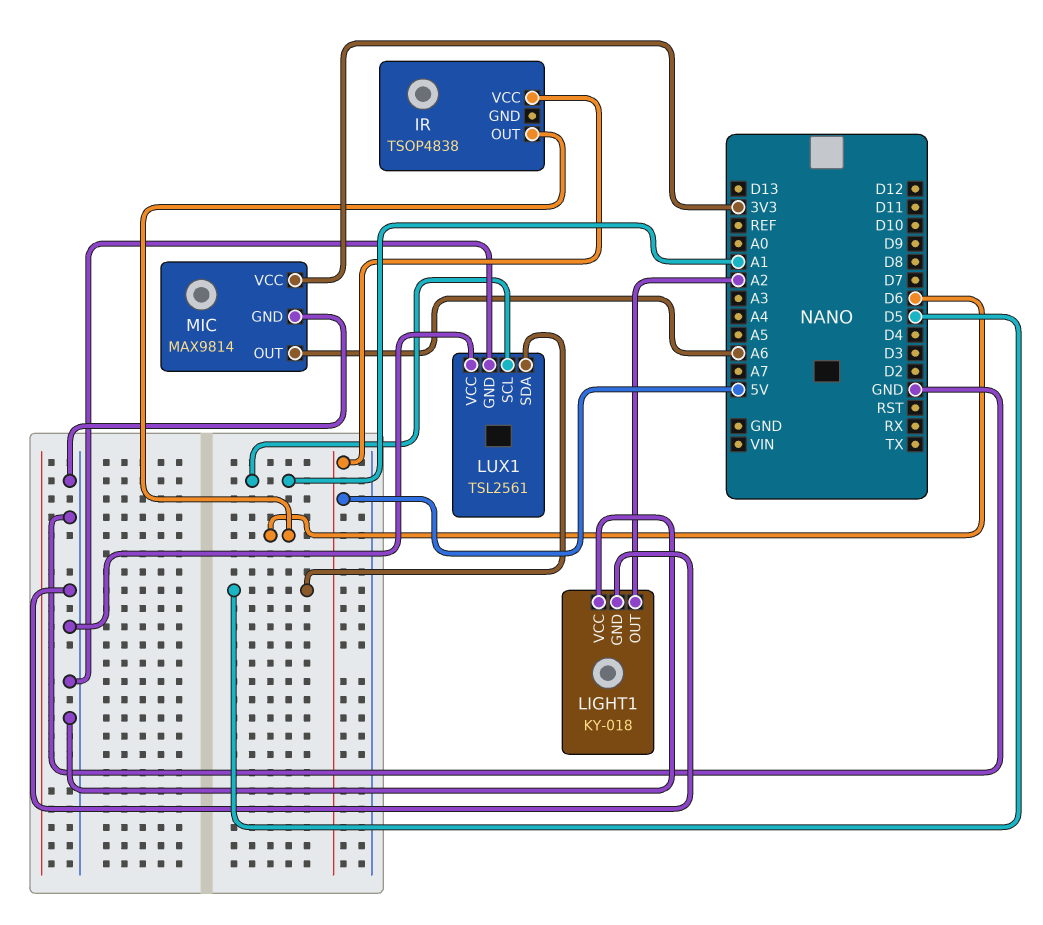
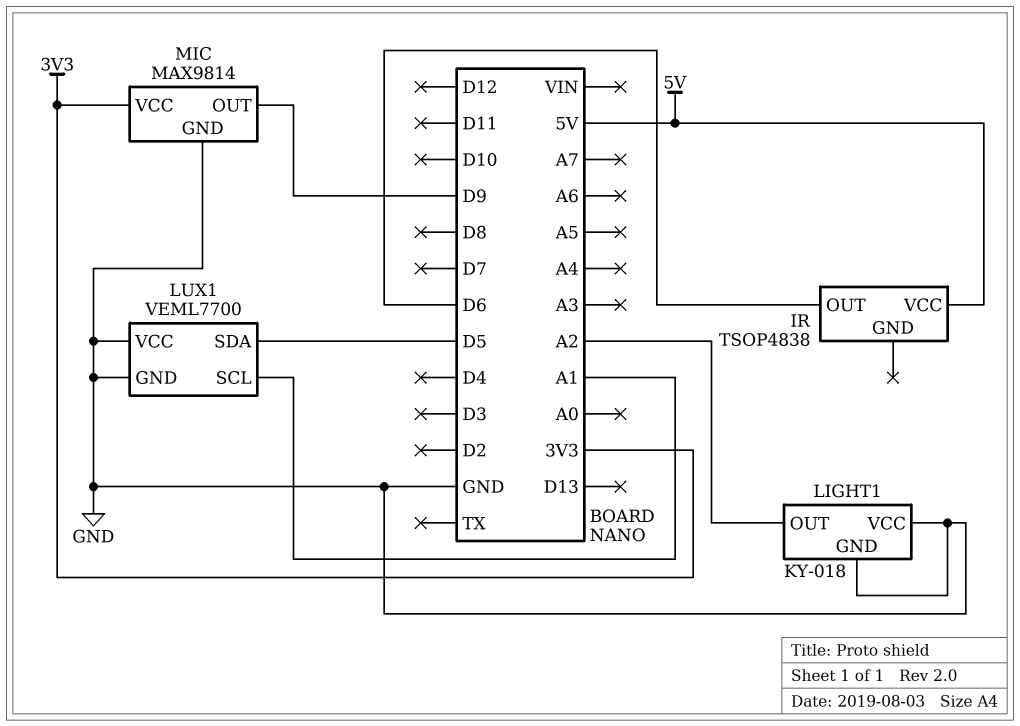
LUX1: TSL2561 -> VEML7700
MIC pin OUT: A6 -> D9

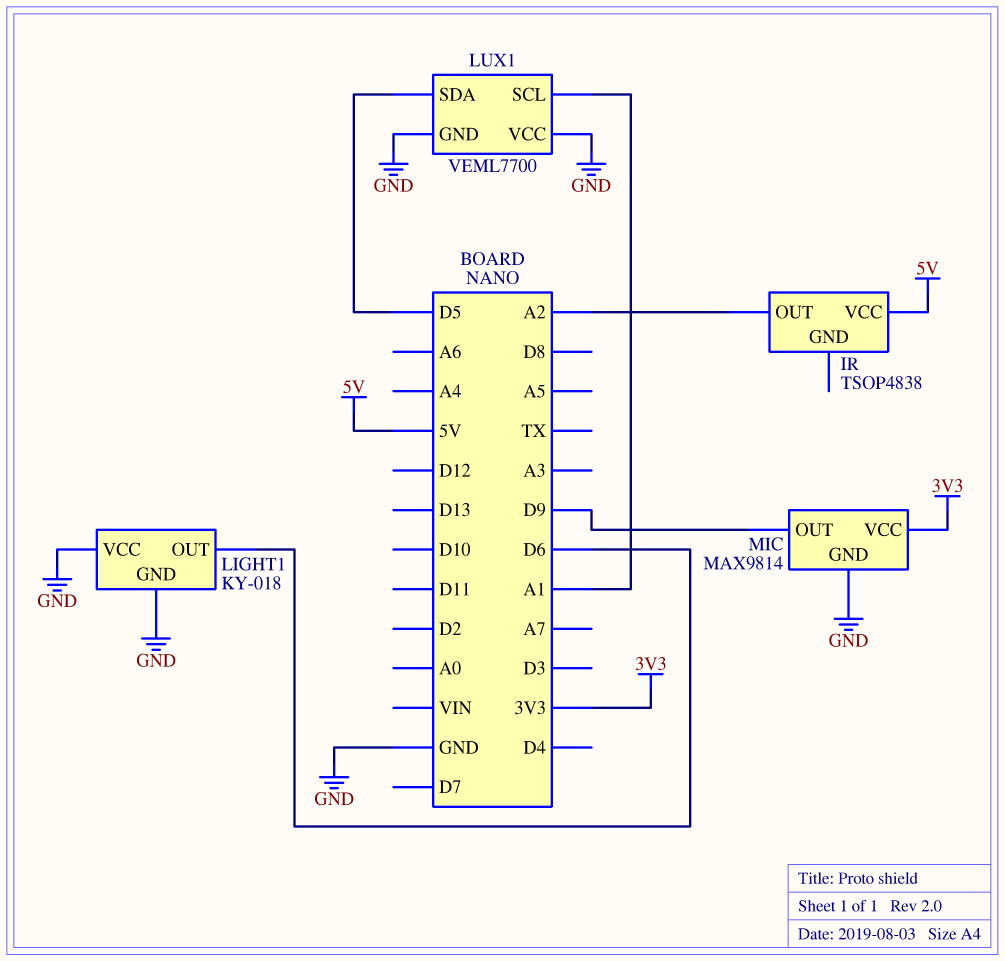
IR pin OUT: D6 -> A2
LIGHT1 pin OUT: A2 -> D6

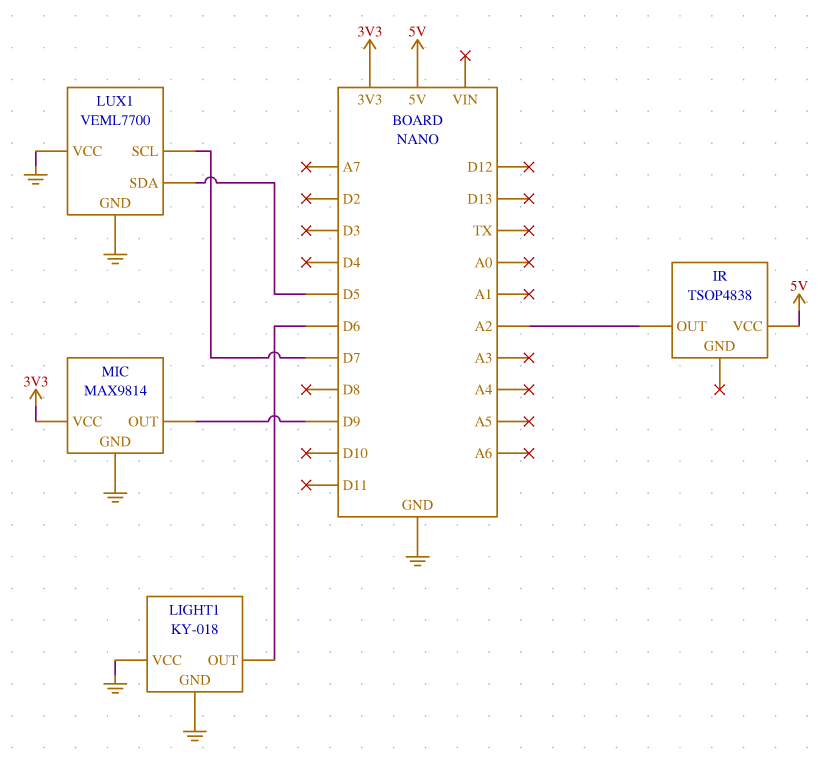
LUX1 pin SCL: A1 -> D7

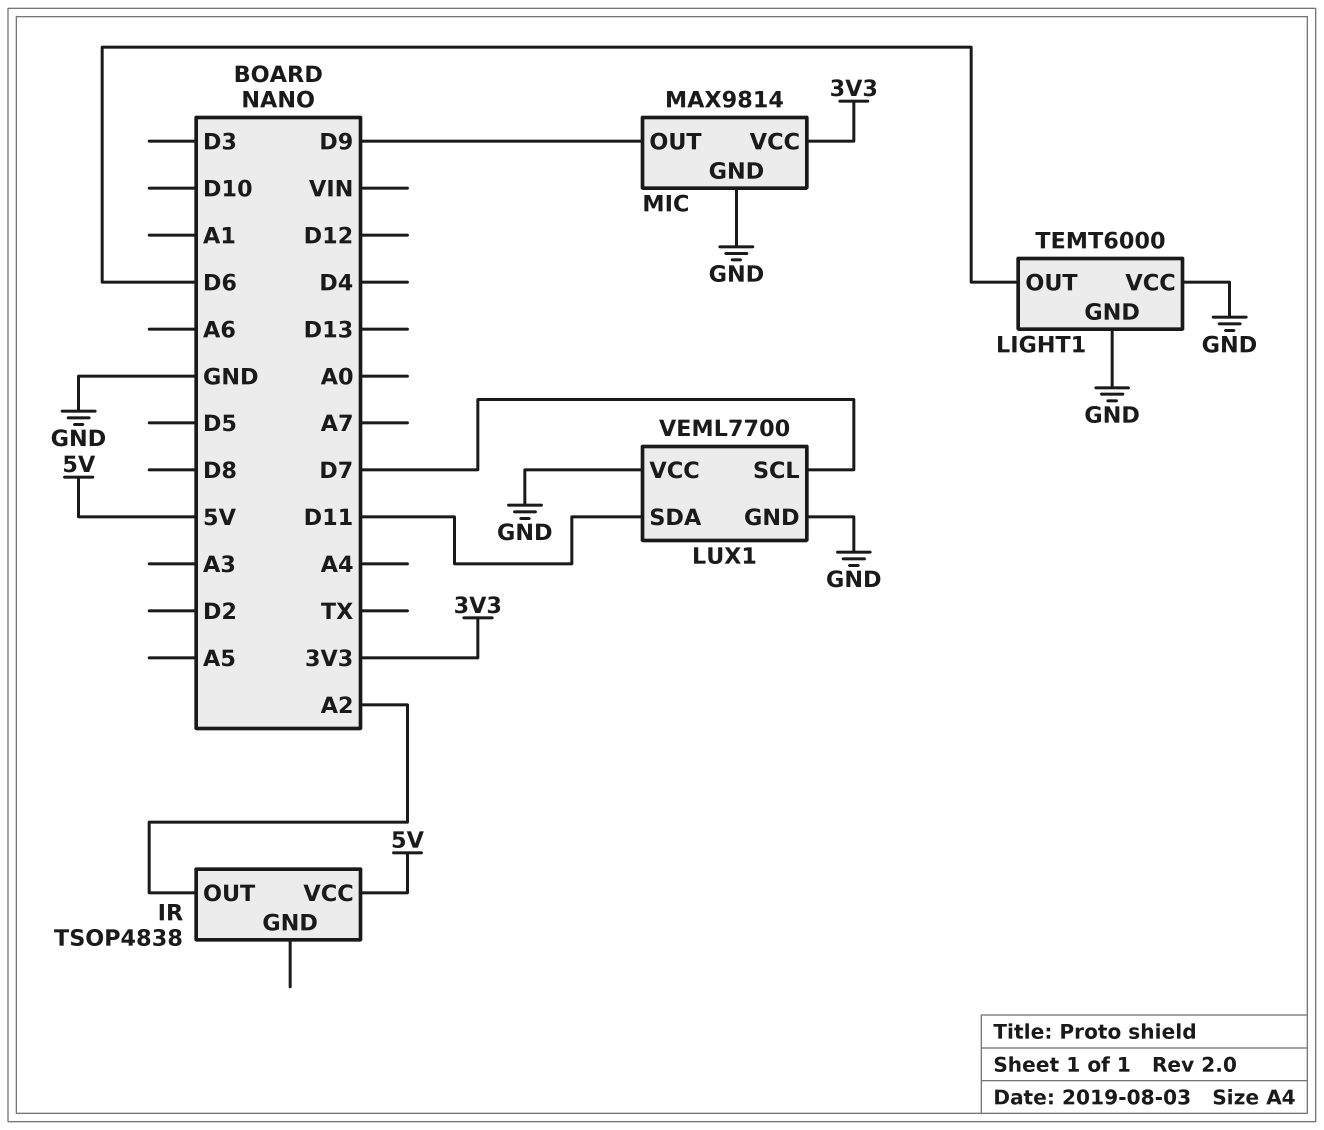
LIGHT1: KY-018 -> TEMT6000
LUX1 pin SDA: D5 -> D11

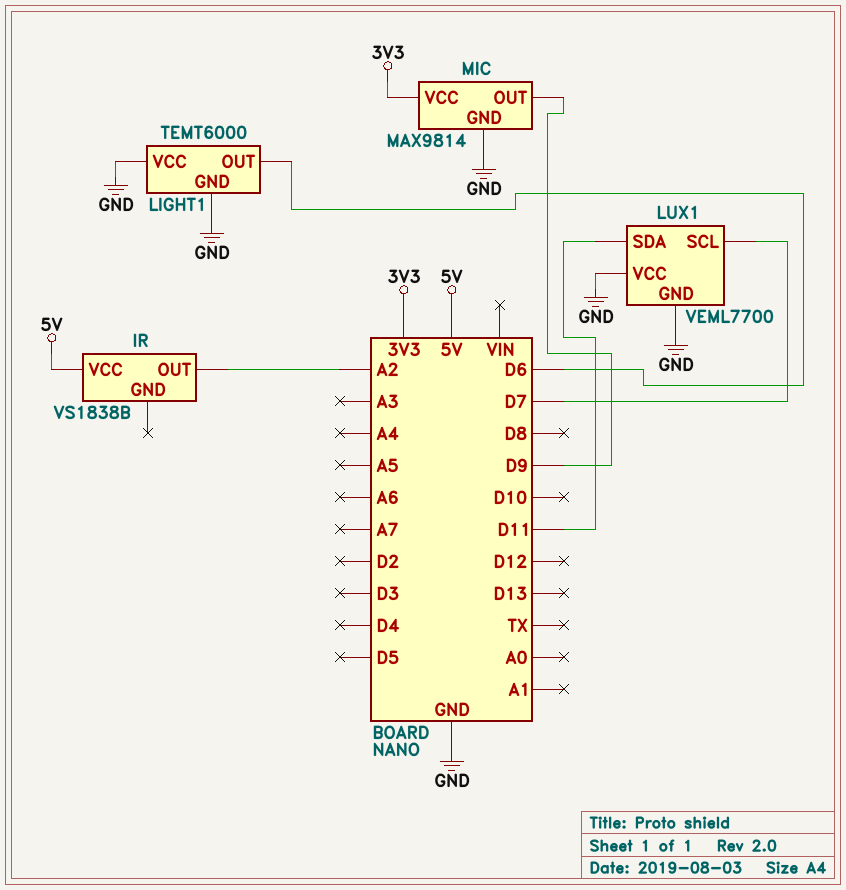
IR: TSOP4838 -> VS1838B

